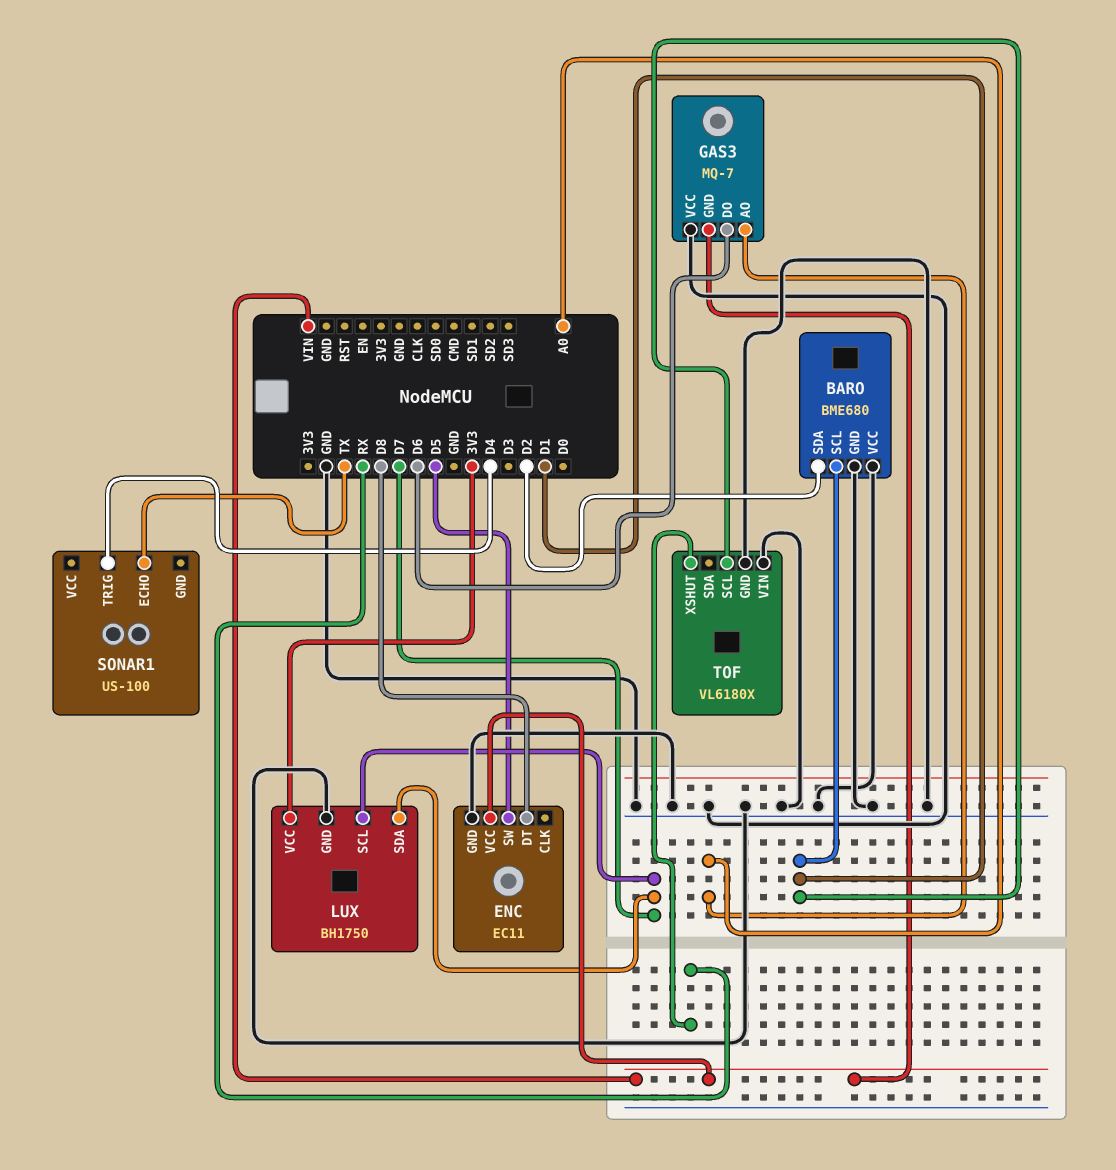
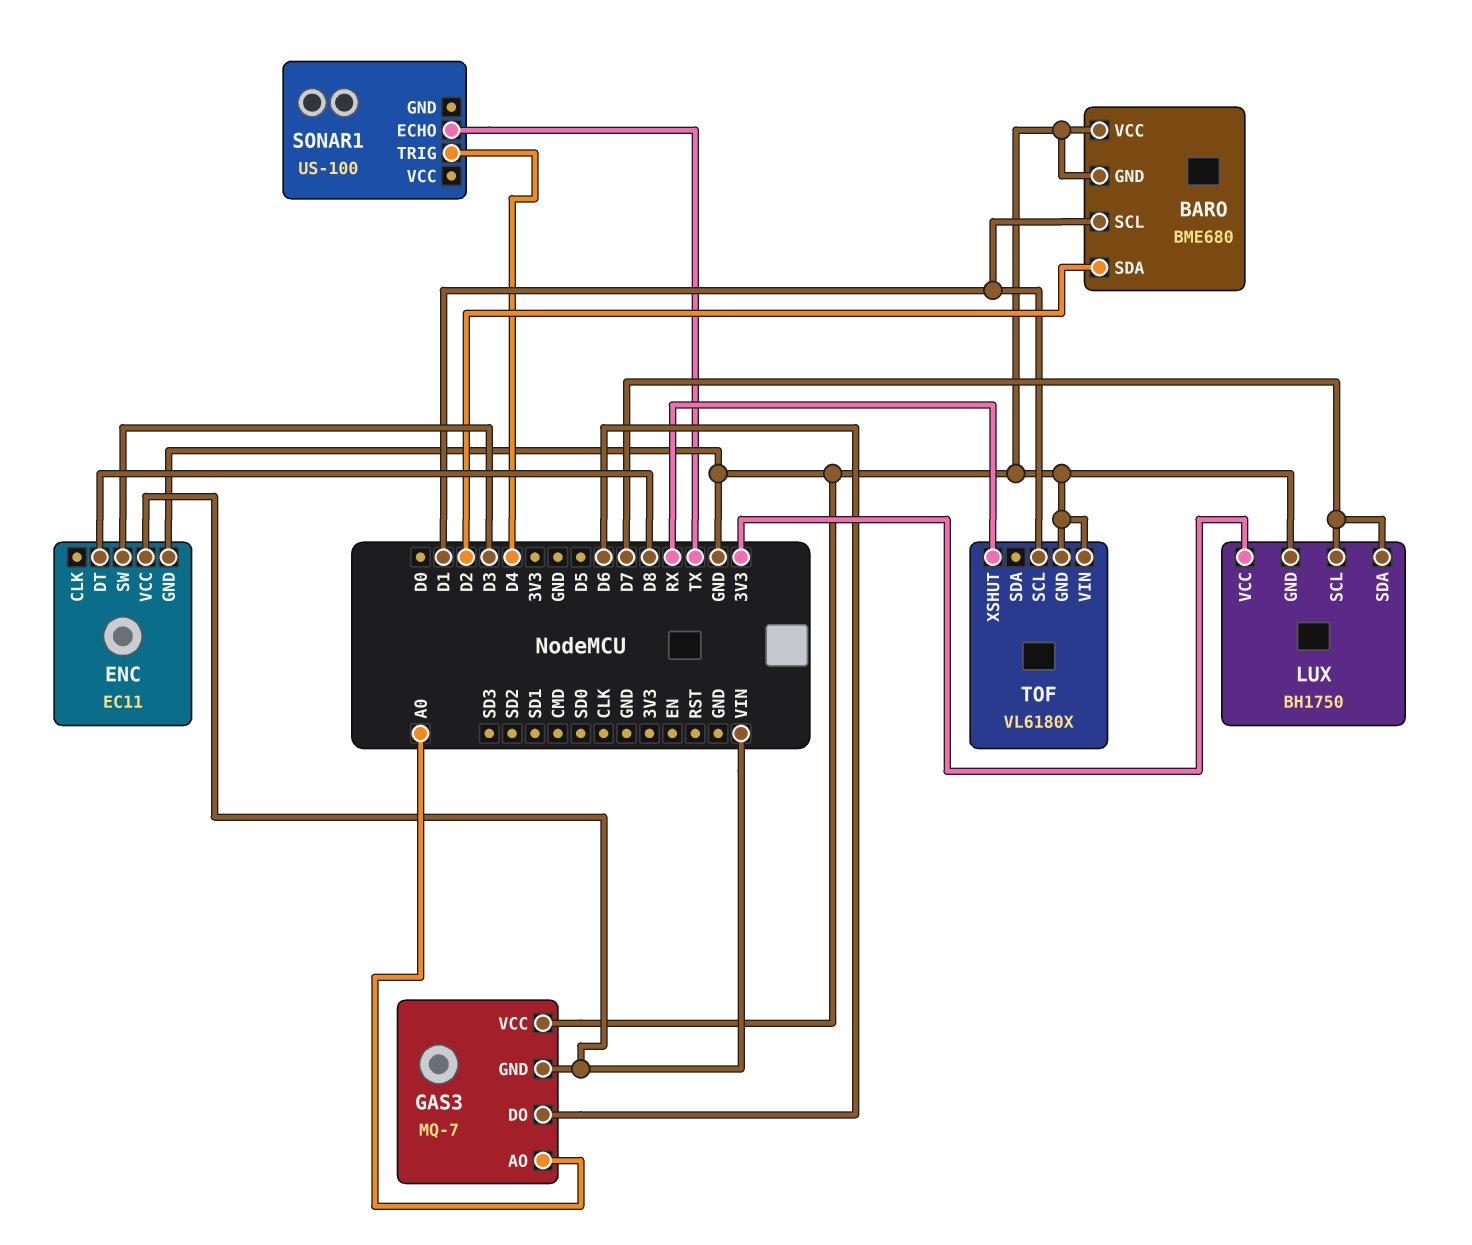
ENC pin SW: D5 -> D3

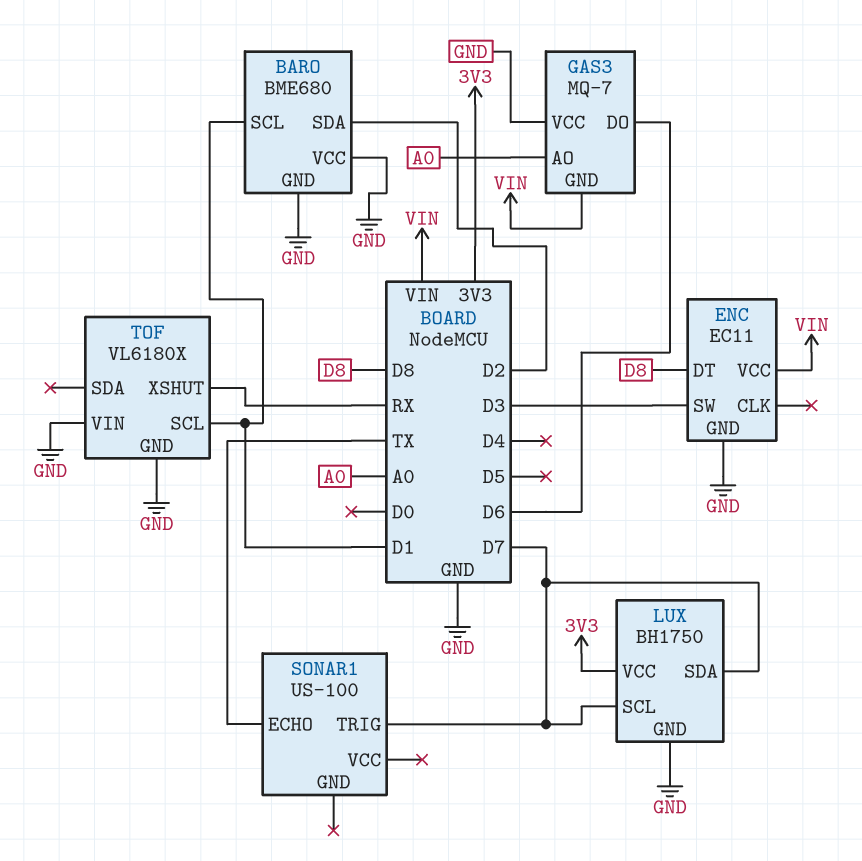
SONAR1 pin TRIG: D4 -> D7

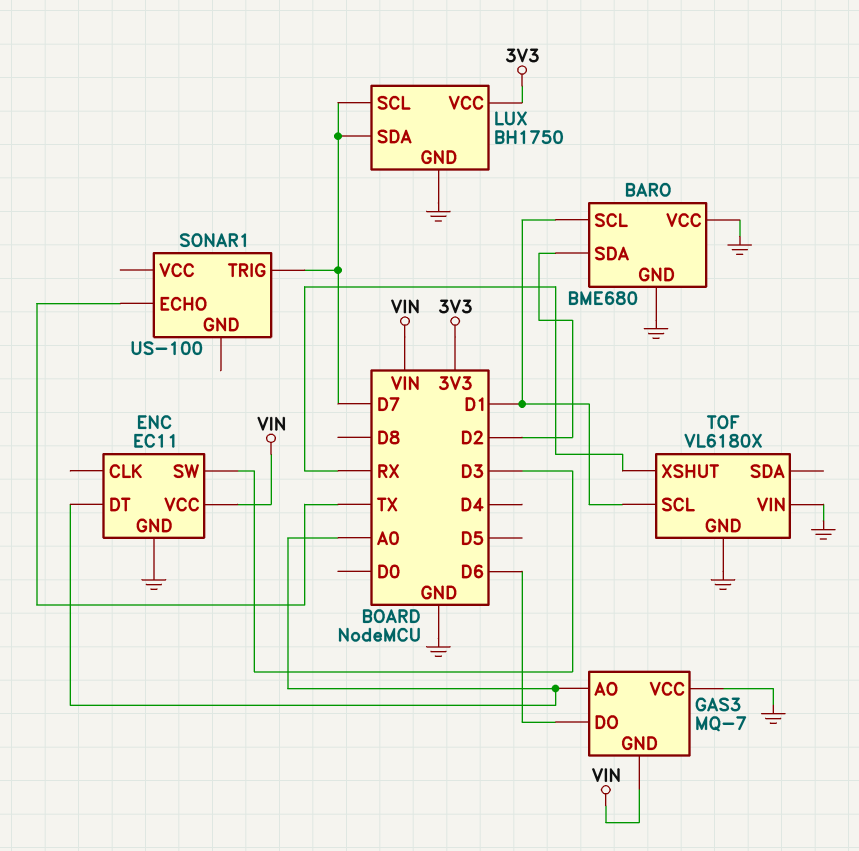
ENC pin DT: D8 -> A0

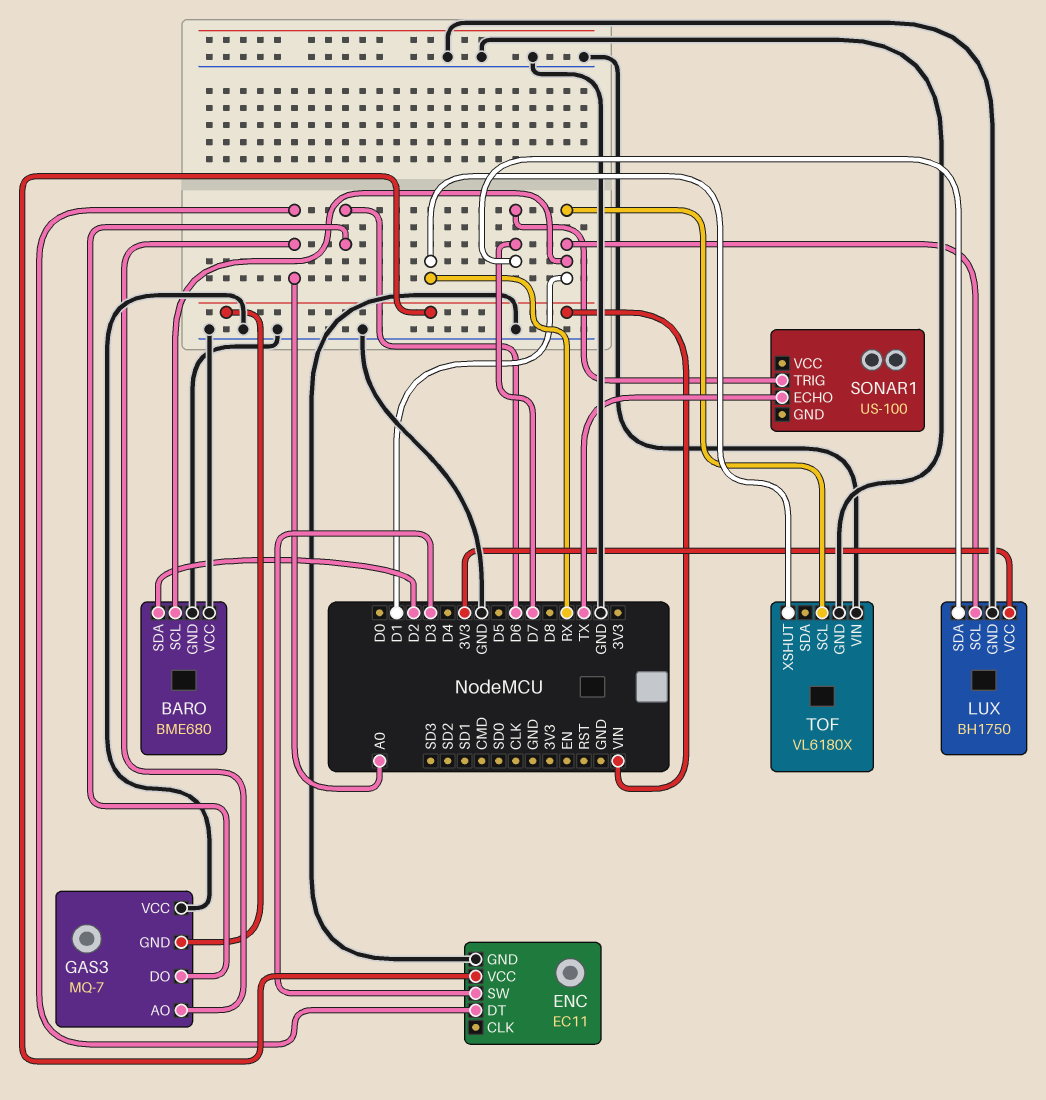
LUX pin SCL: D7 -> D1

